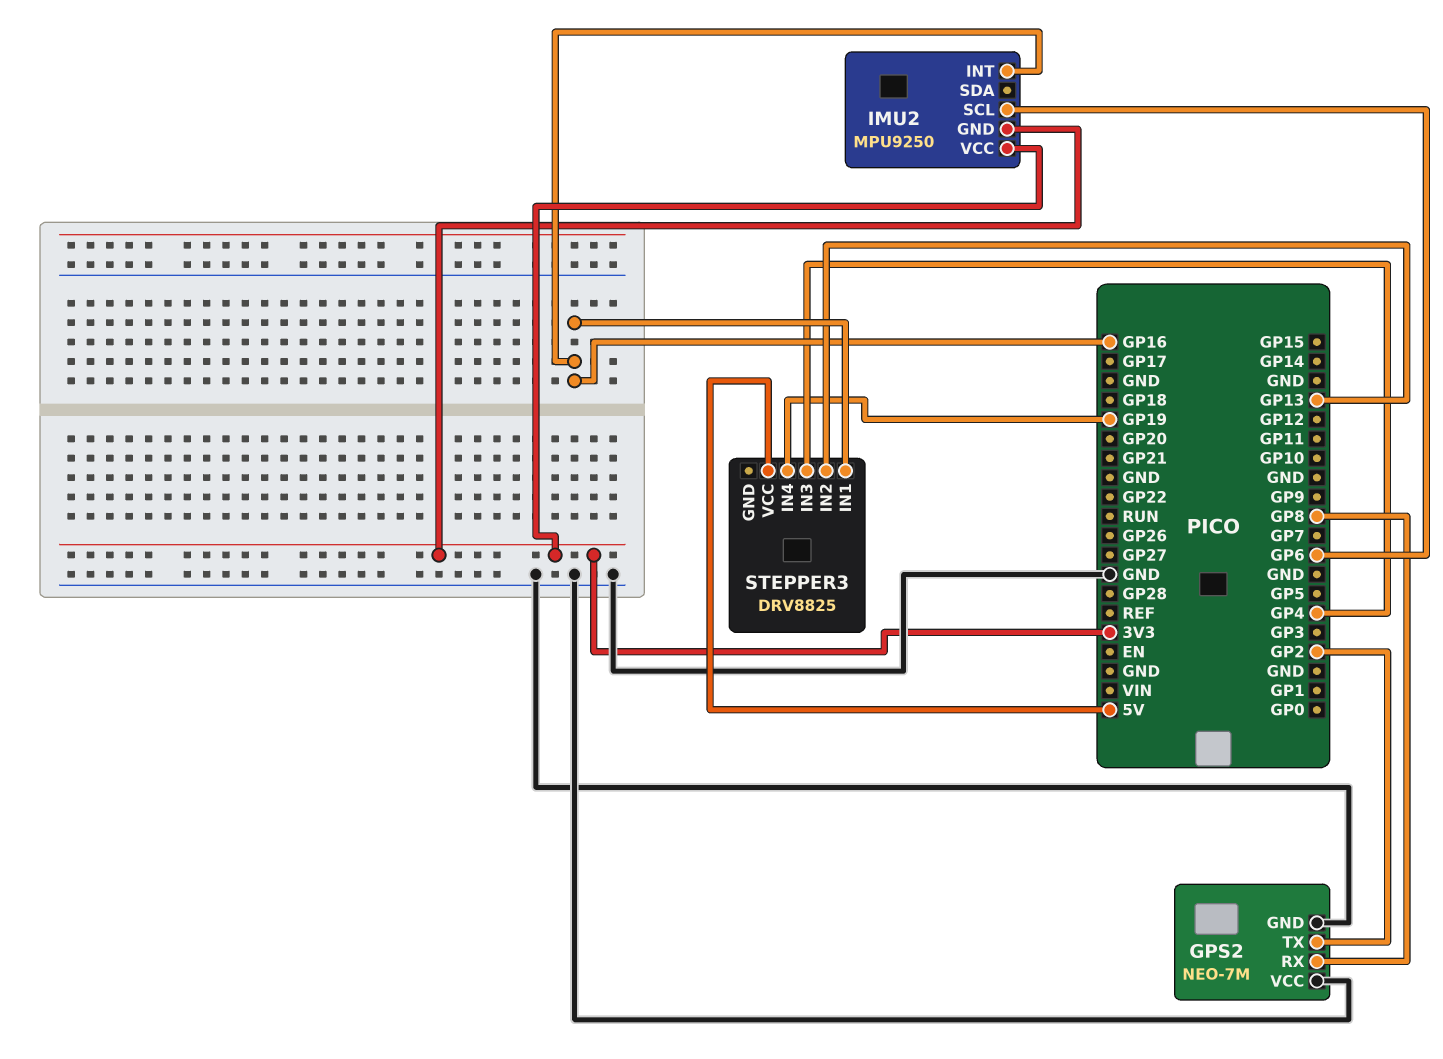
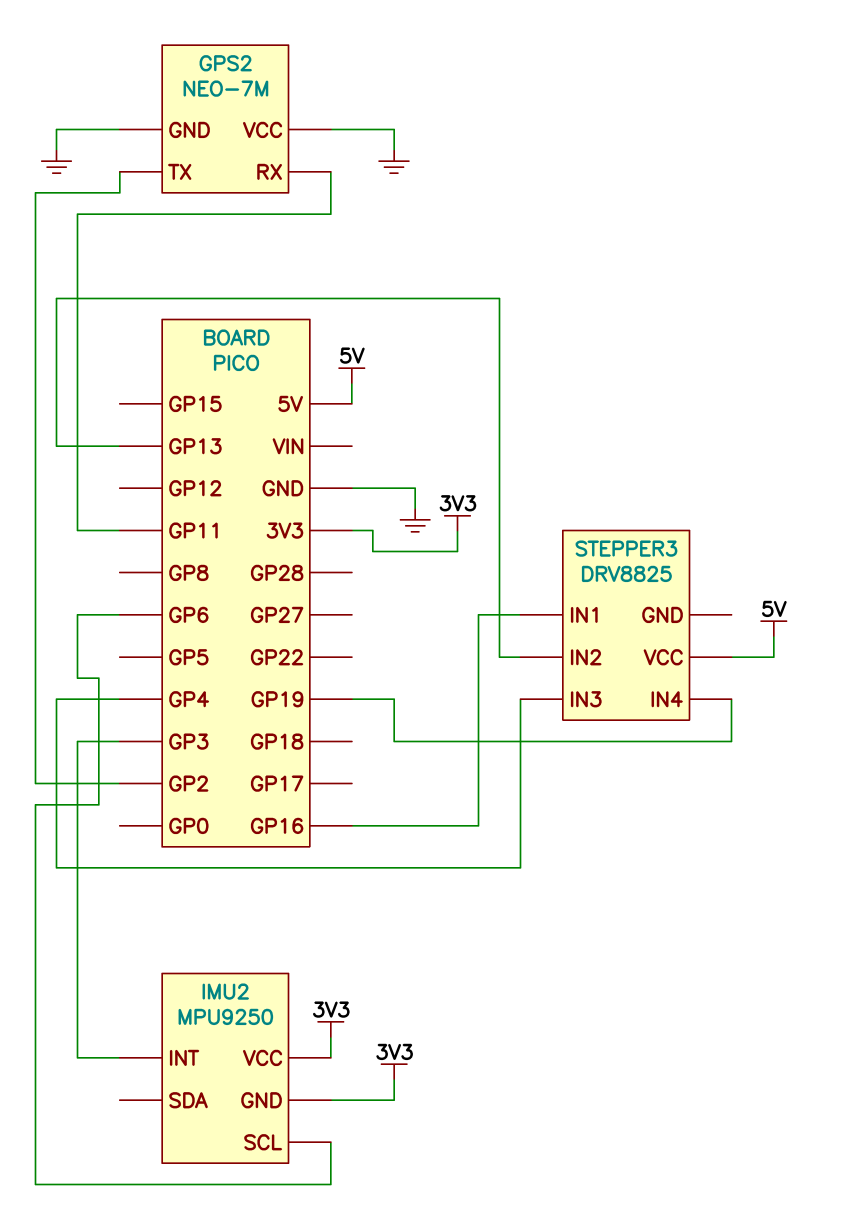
GPS2 pin RX: GP8 -> GP11
IMU2 pin INT: GP16 -> GP3

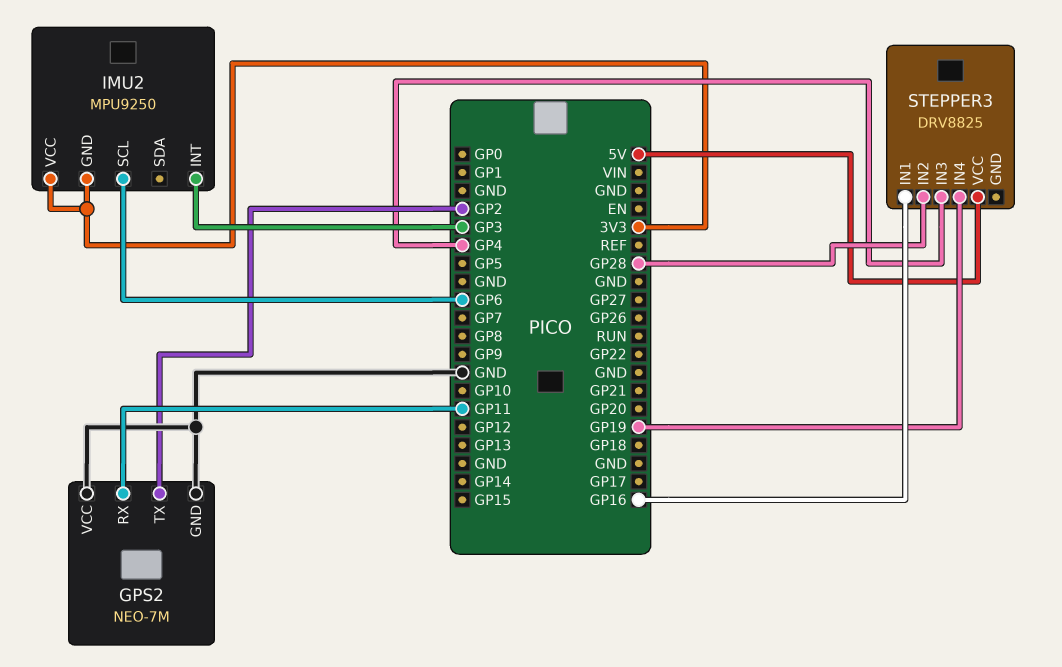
STEPPER3 pin IN2: GP13 -> GP28

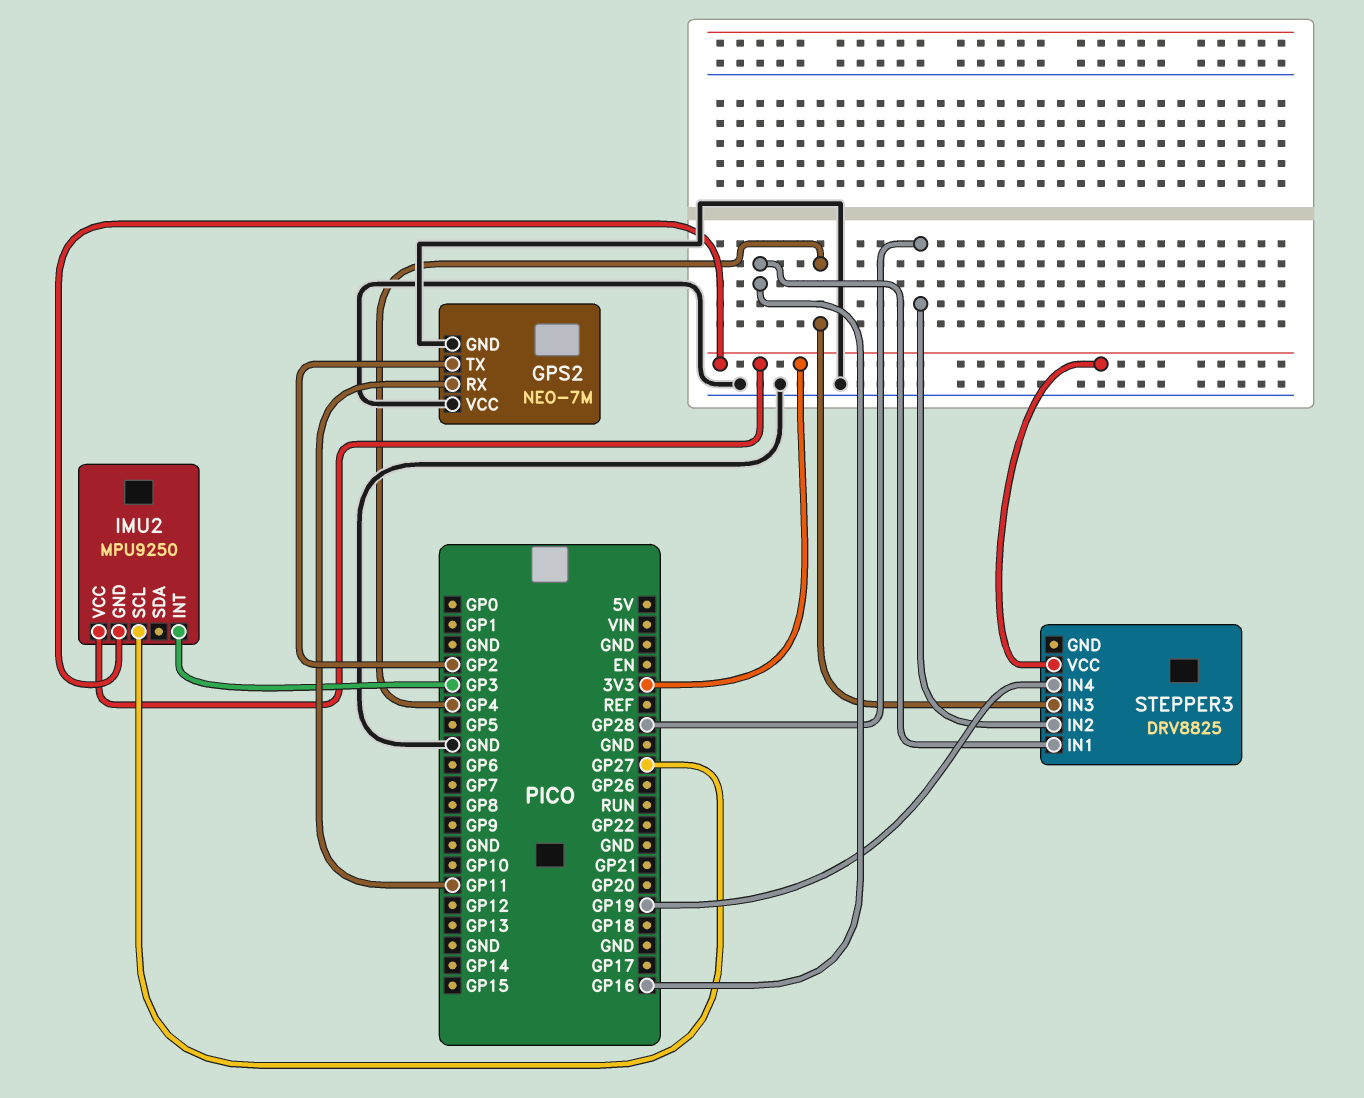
IMU2 pin SCL: GP6 -> GP27
STEPPER3 pin VCC: 5V -> 3V3

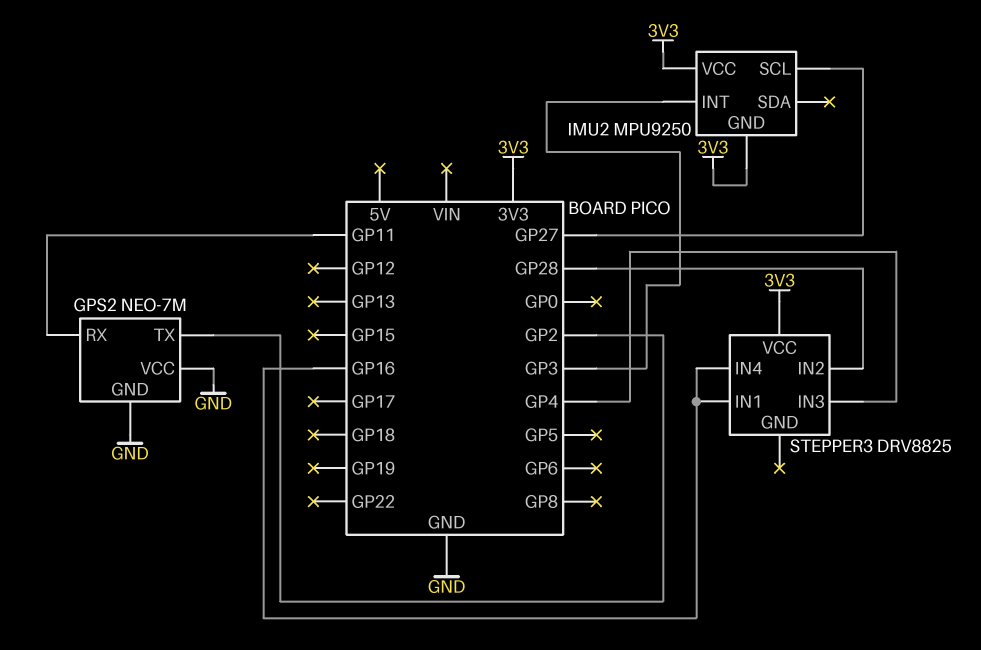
STEPPER3 pin IN4: GP19 -> GP16

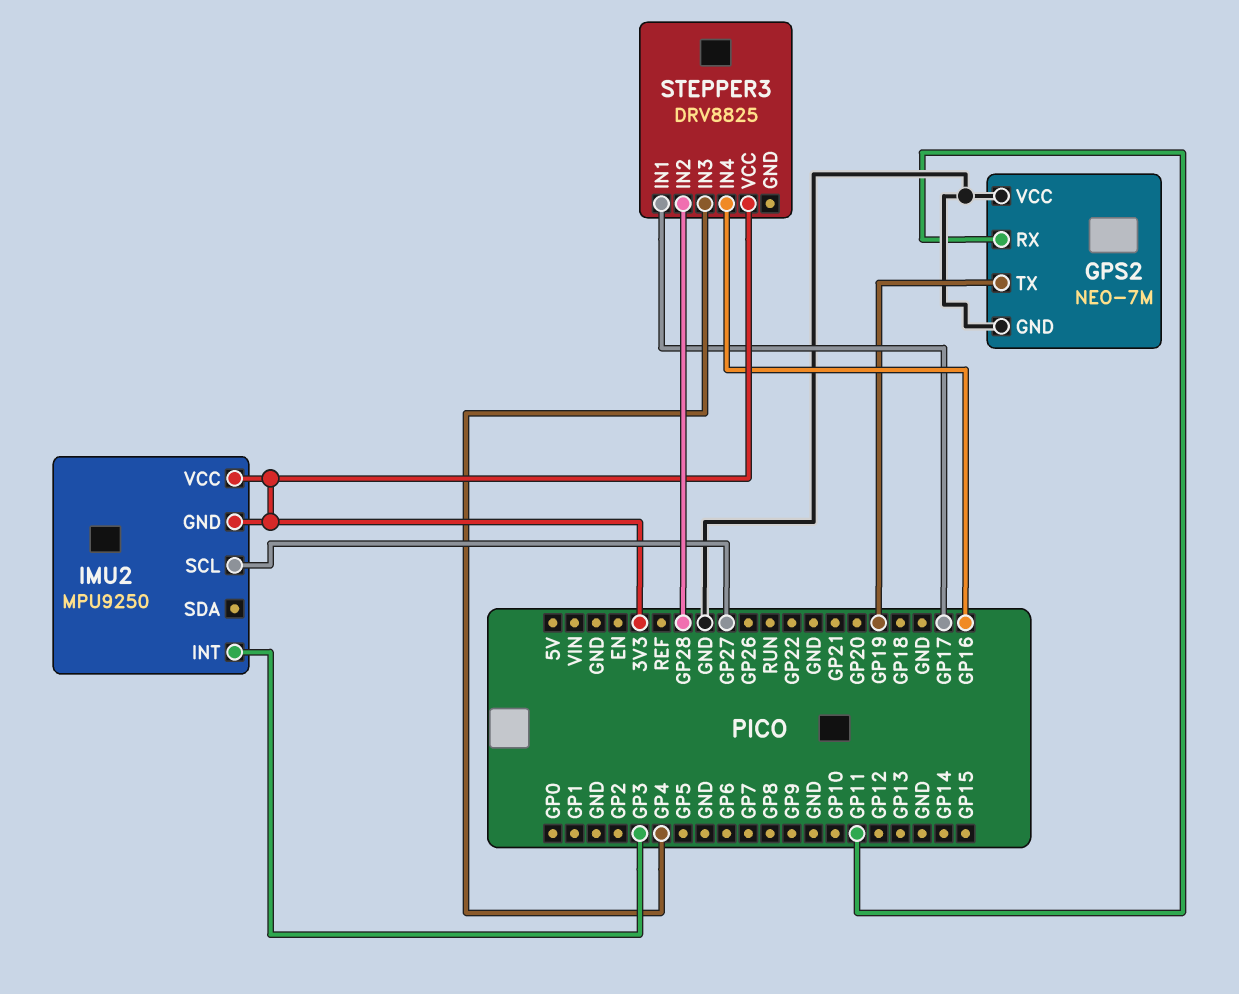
GPS2 pin TX: GP2 -> GP19
STEPPER3 pin IN1: GP16 -> GP17

